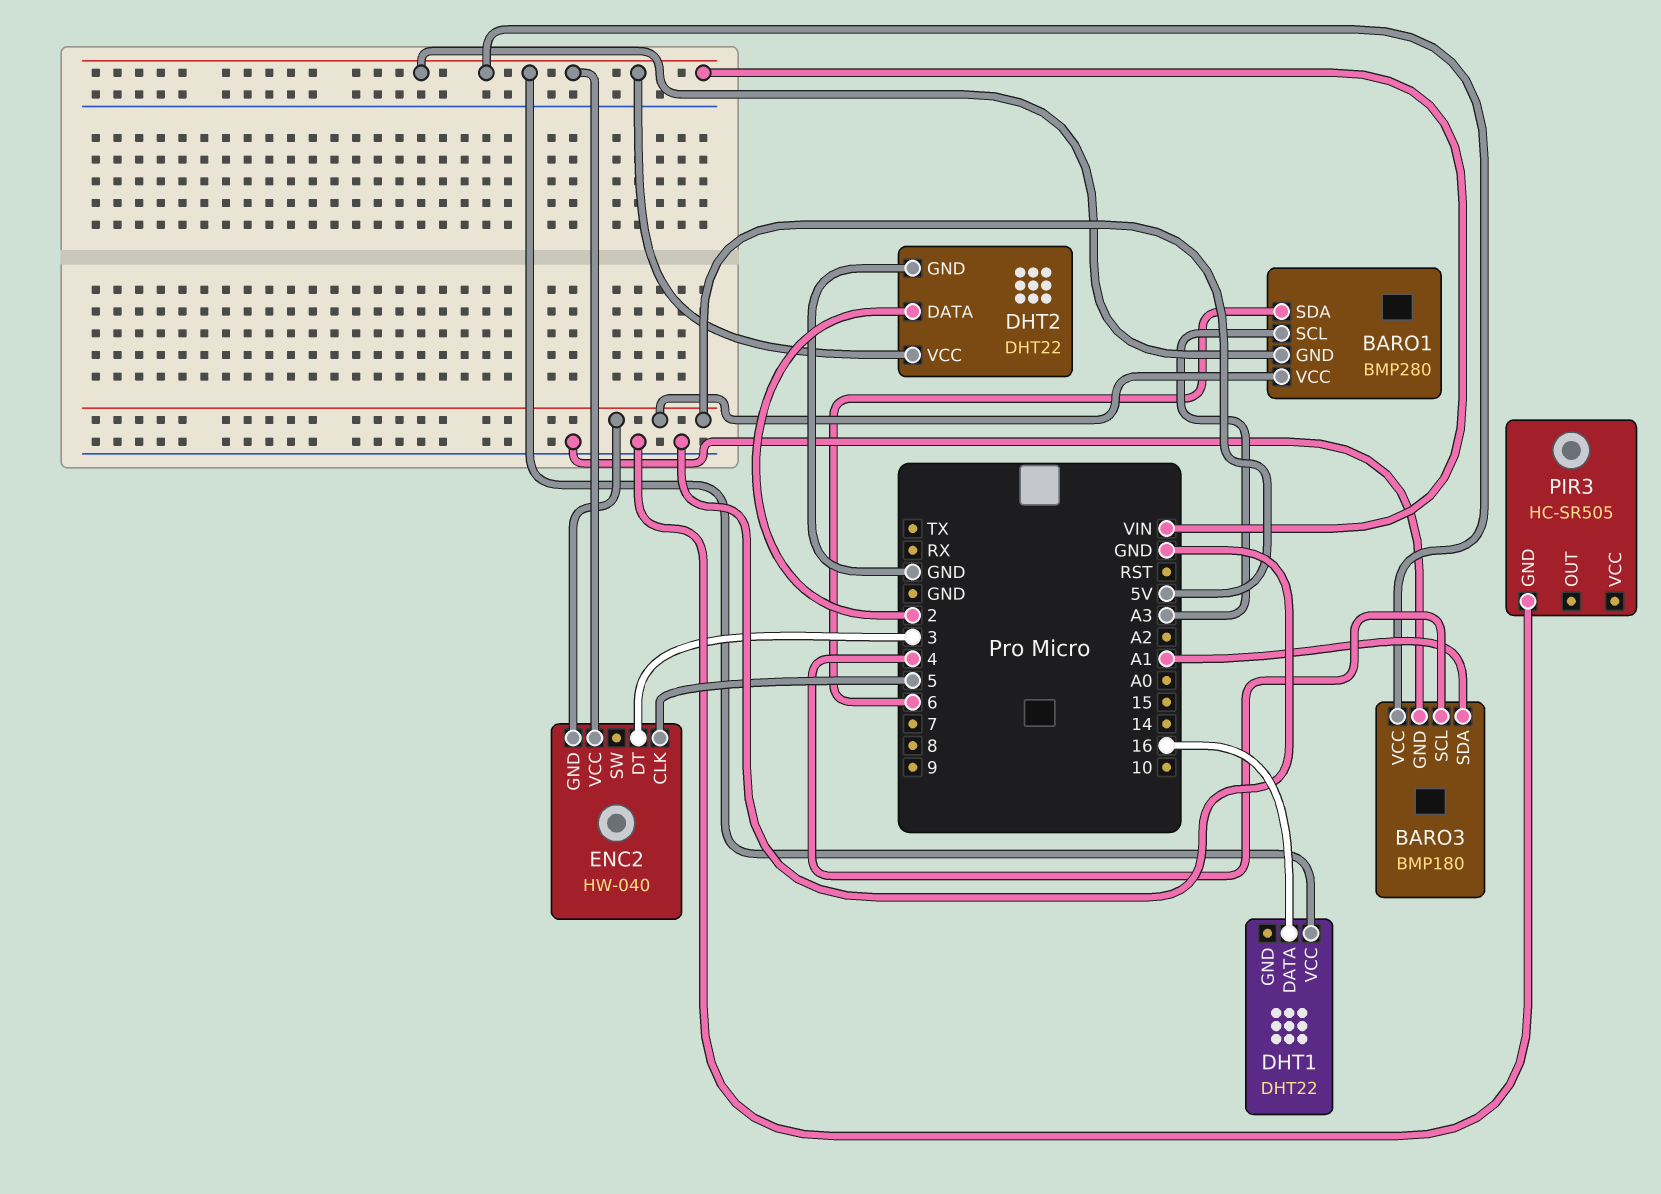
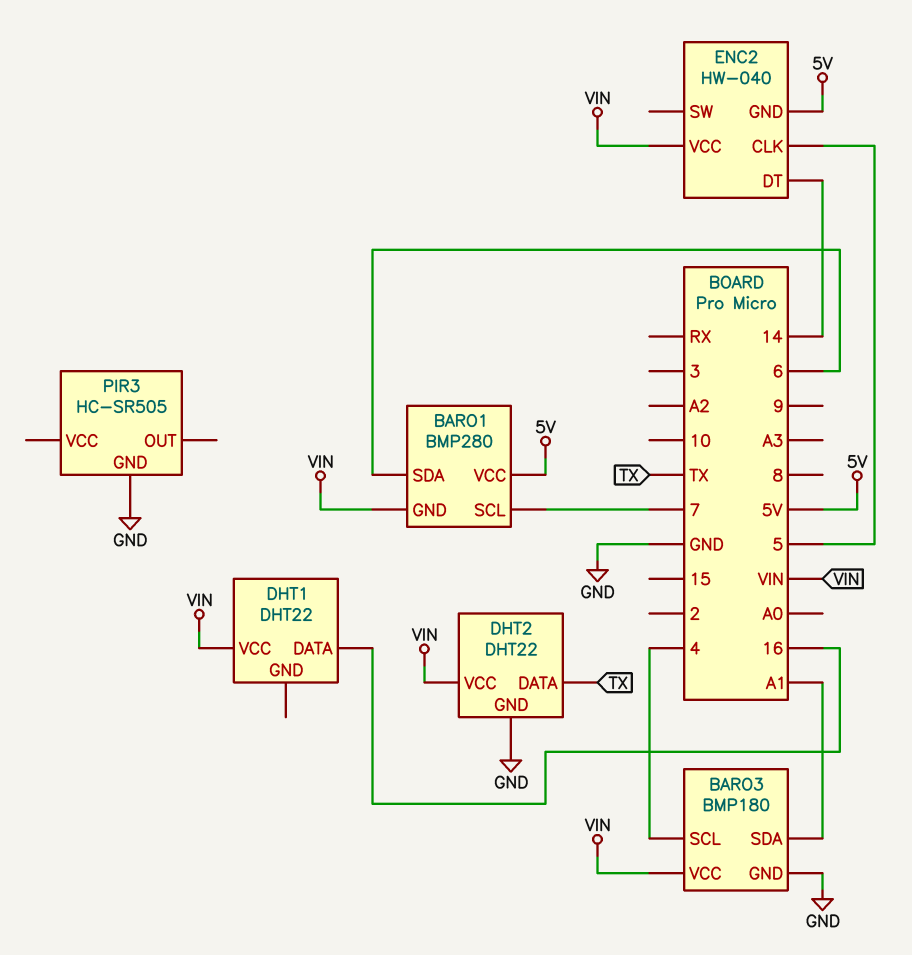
BARO1 pin SCL: A3 -> 7
DHT2 pin DATA: 2 -> TX
ENC2 pin DT: 3 -> 14

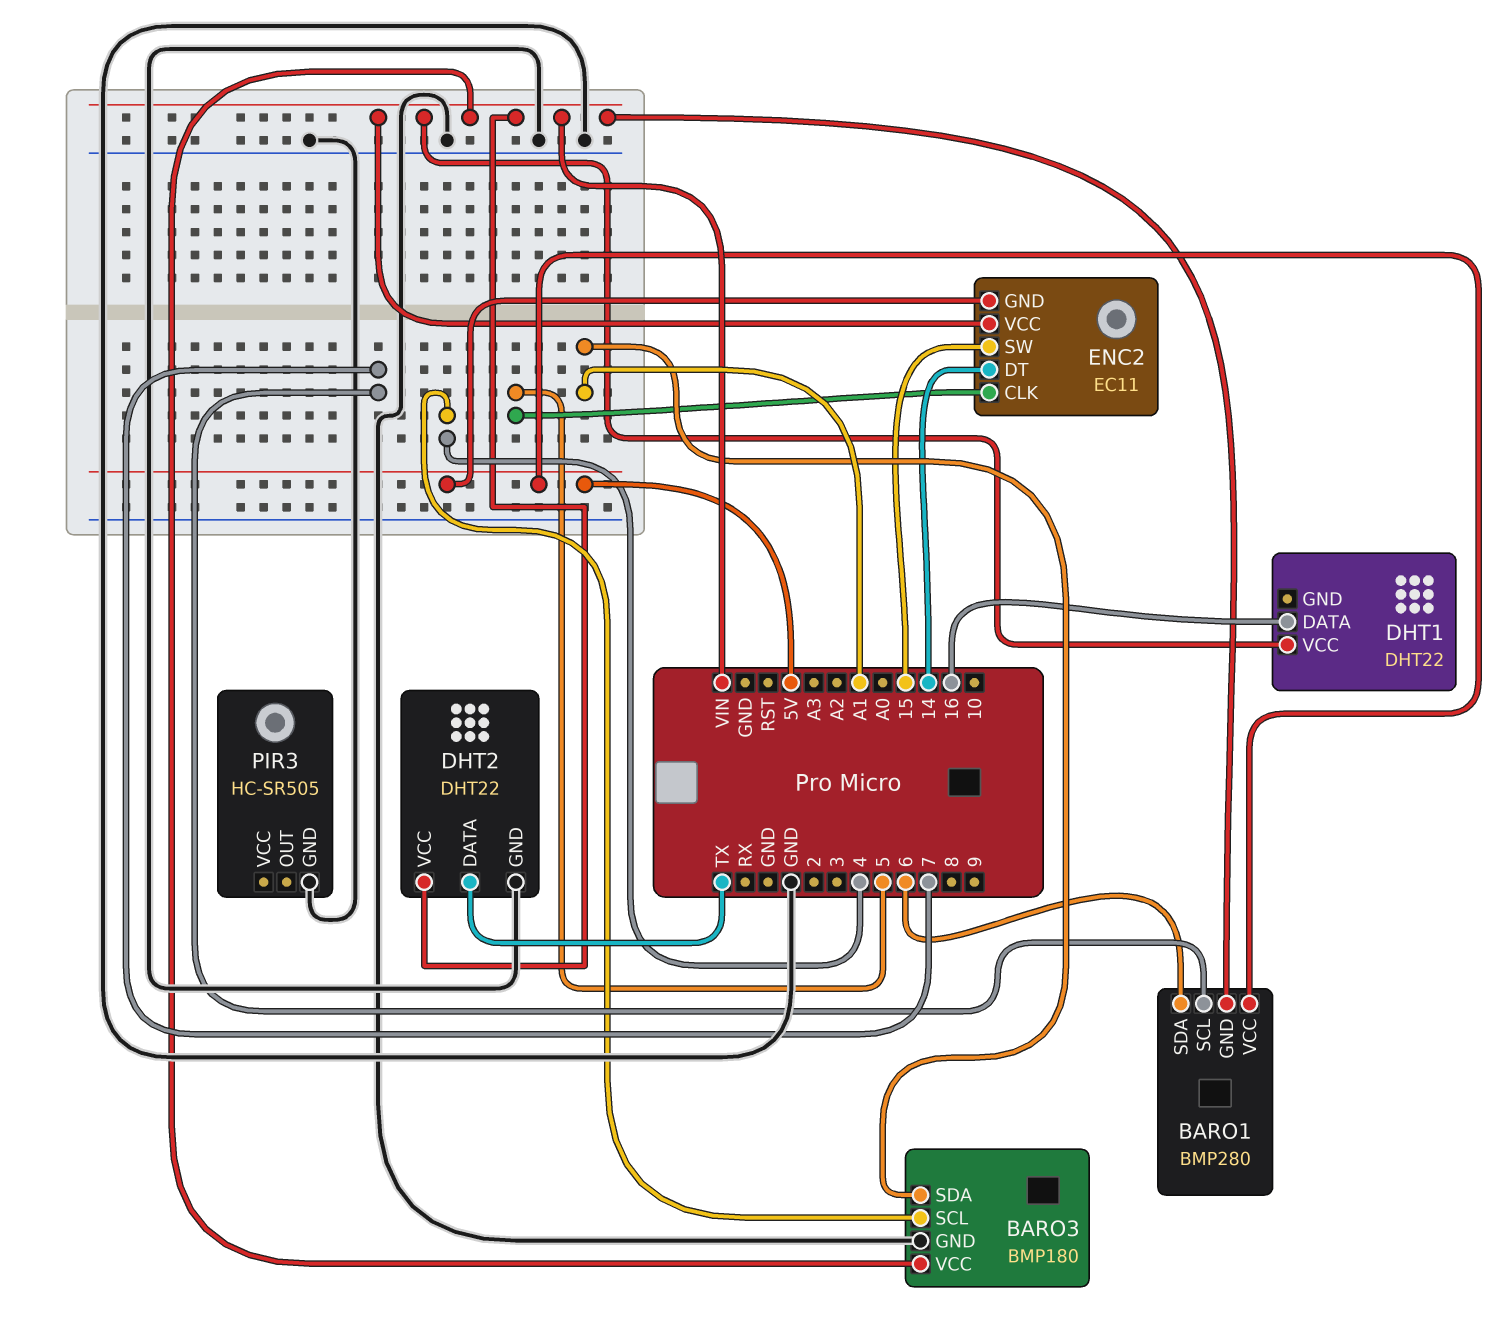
ENC2: HW-040 -> EC11
ENC2 pin SW: none -> 15

